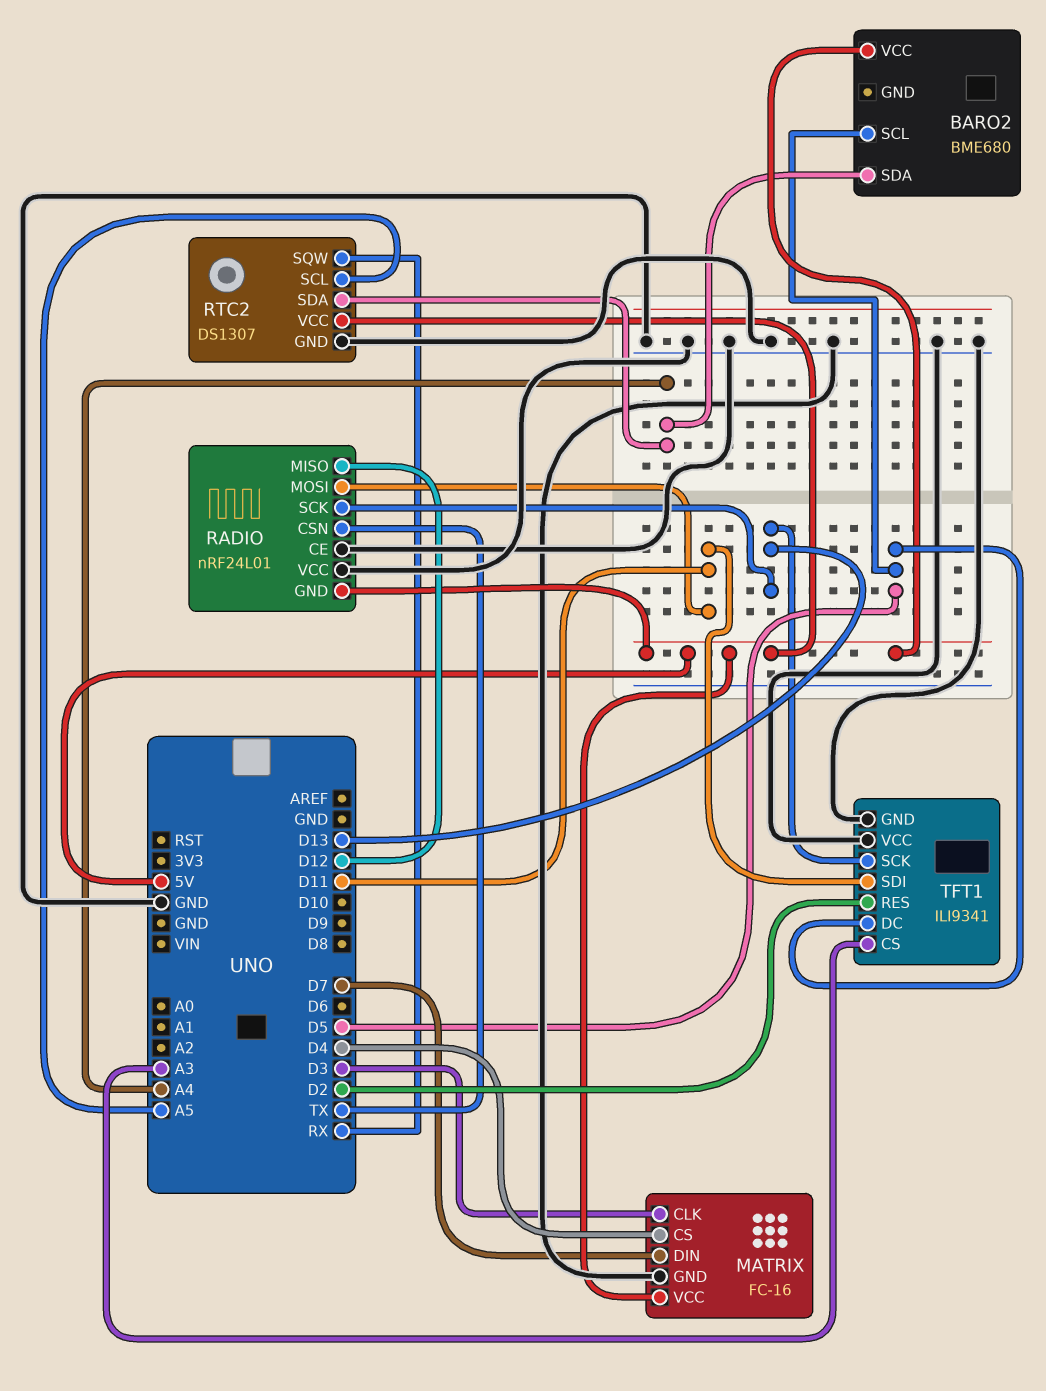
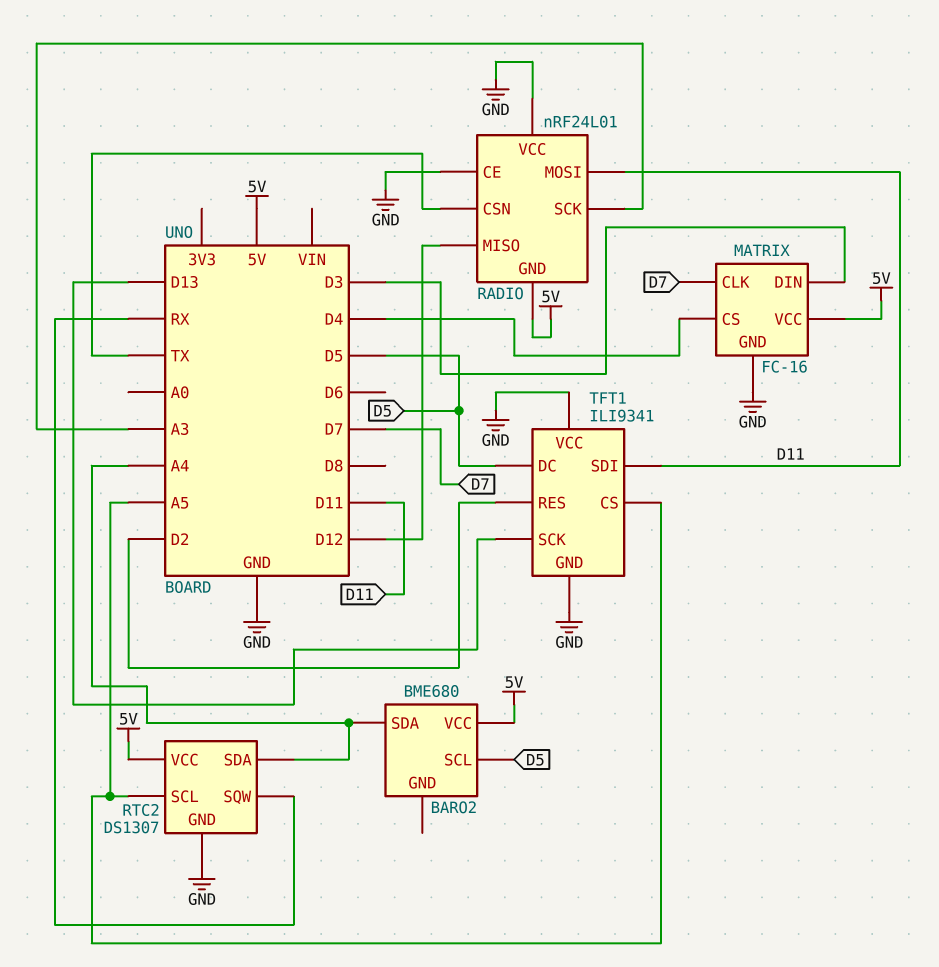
MATRIX pin CLK: D3 -> D7
MATRIX pin DIN: D7 -> D3
RADIO pin SCK: D13 -> A3
TFT1 pin CS: A3 -> A5

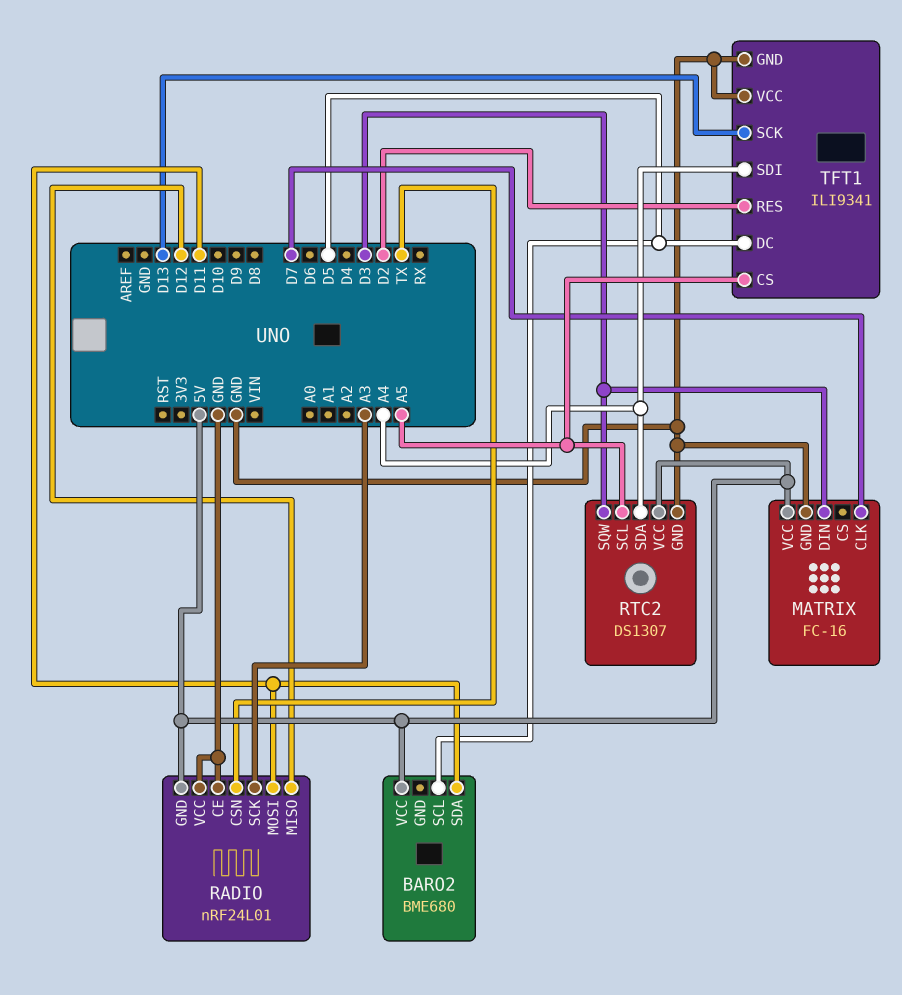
BARO2 pin SDA: A4 -> D11
MATRIX pin CS: D4 -> none
RTC2 pin SQW: RX -> D3
TFT1 pin SDI: D11 -> A4

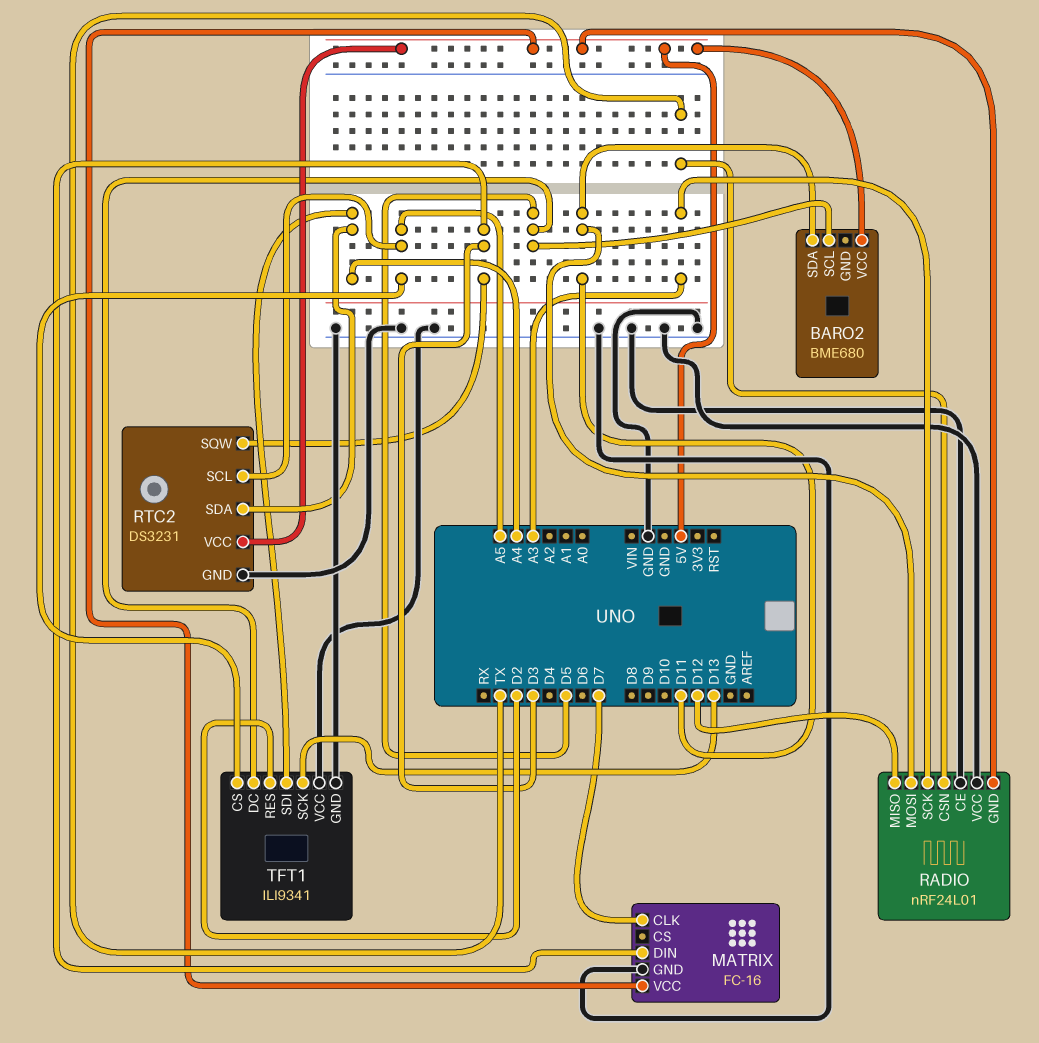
RTC2: DS1307 -> DS3231

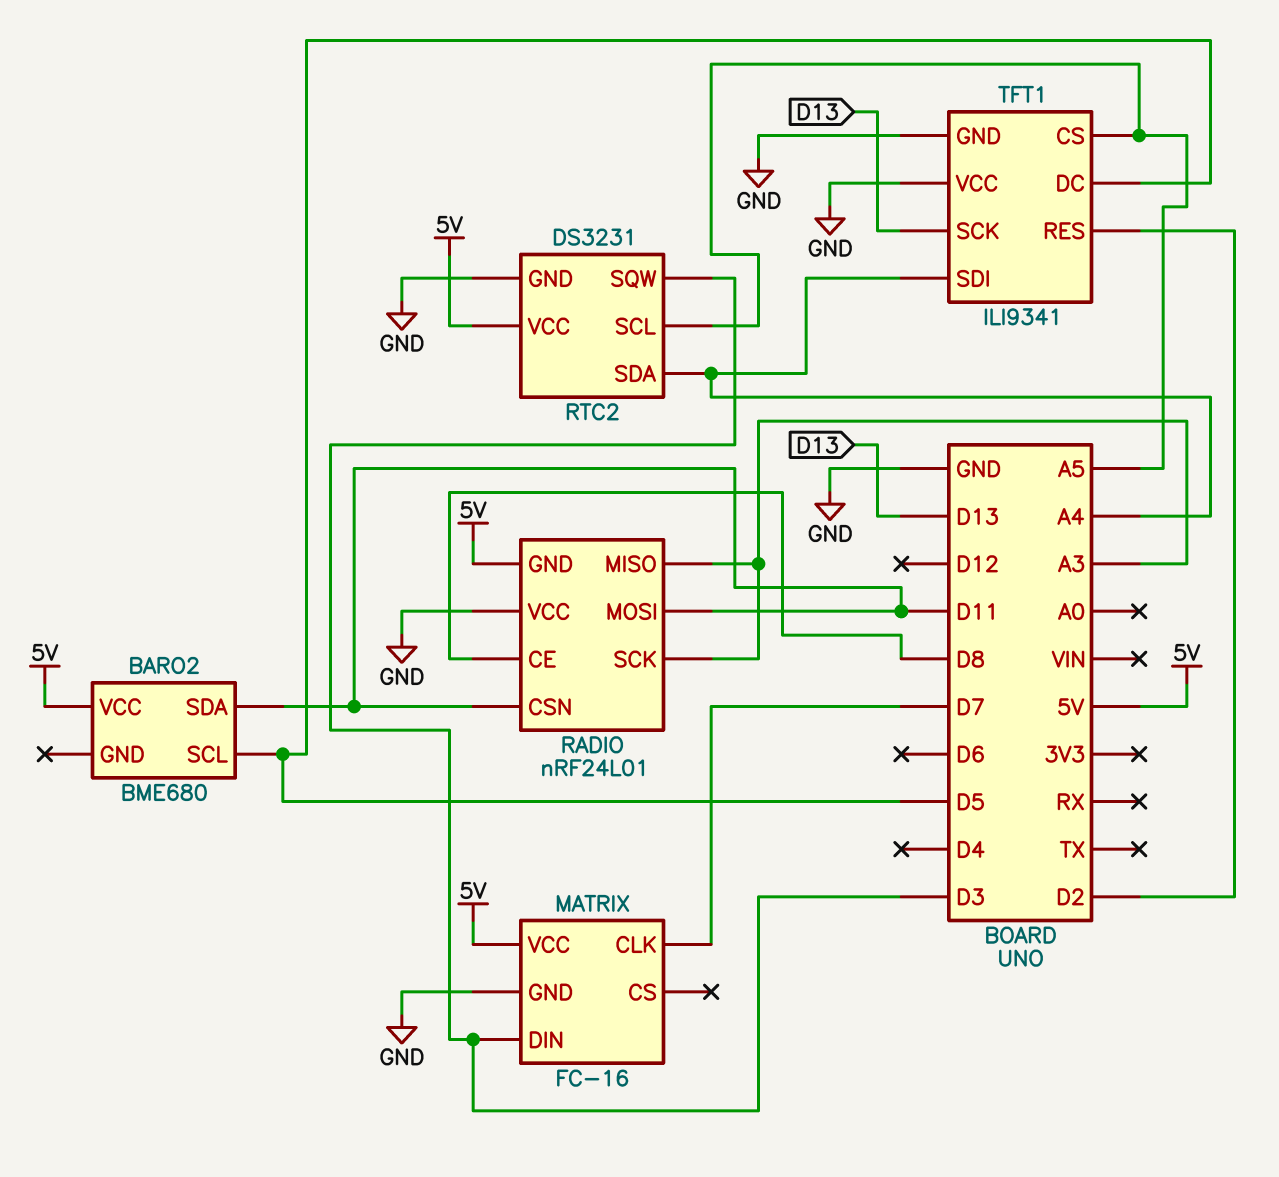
RADIO pin CE: GND -> D8
RADIO pin CSN: TX -> D11
RADIO pin MISO: D12 -> A3

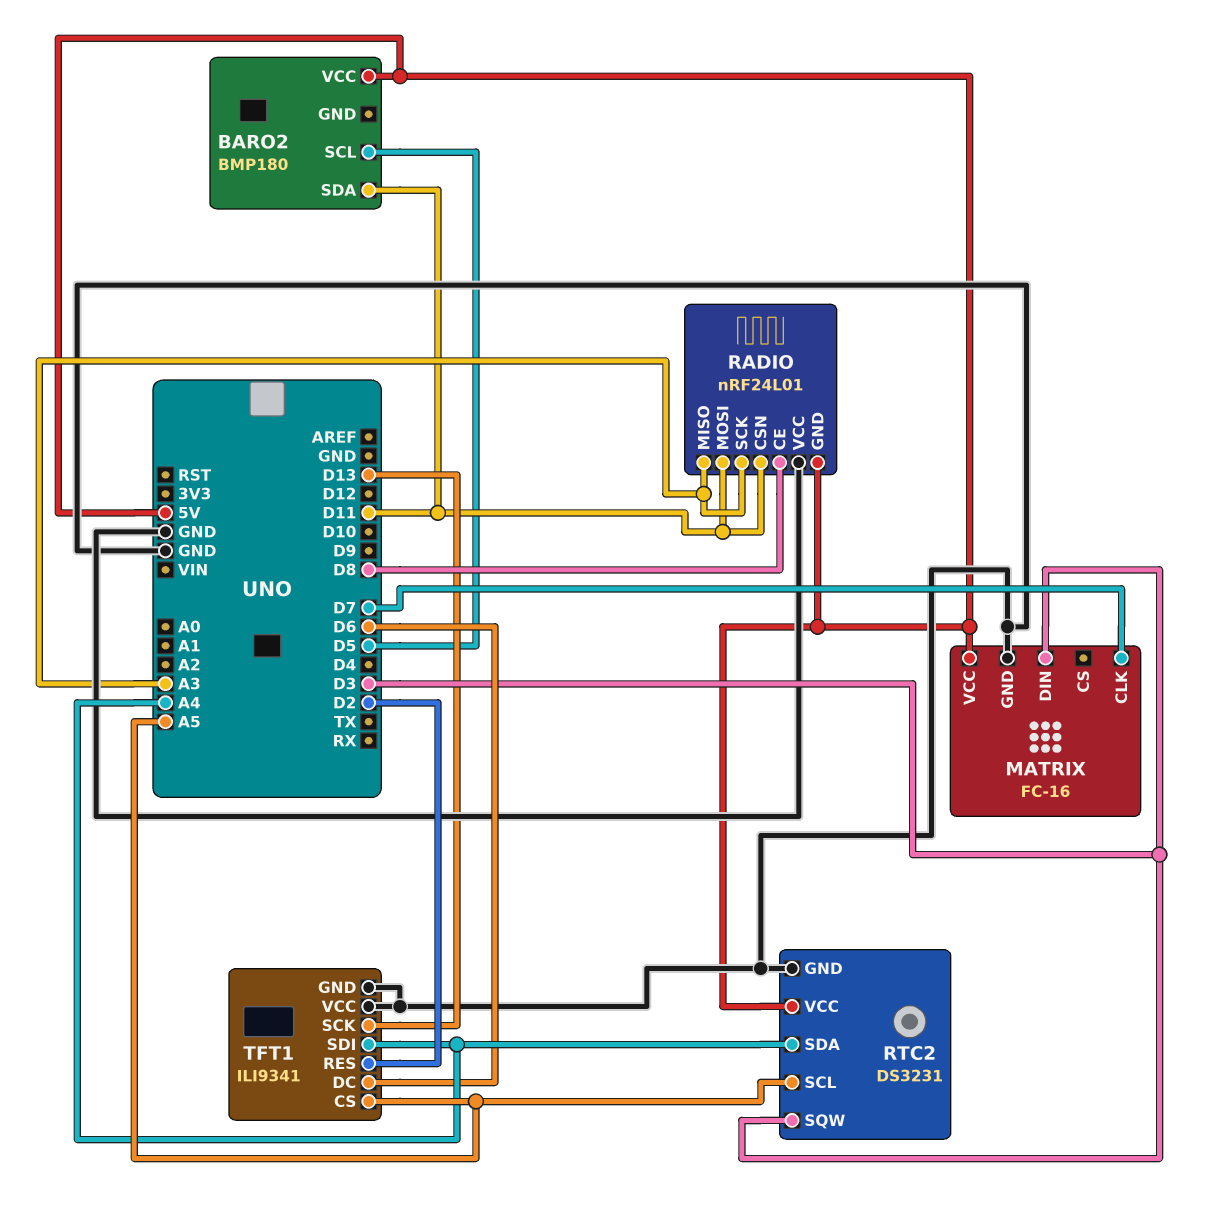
BARO2: BME680 -> BMP180
TFT1 pin DC: D5 -> D6

